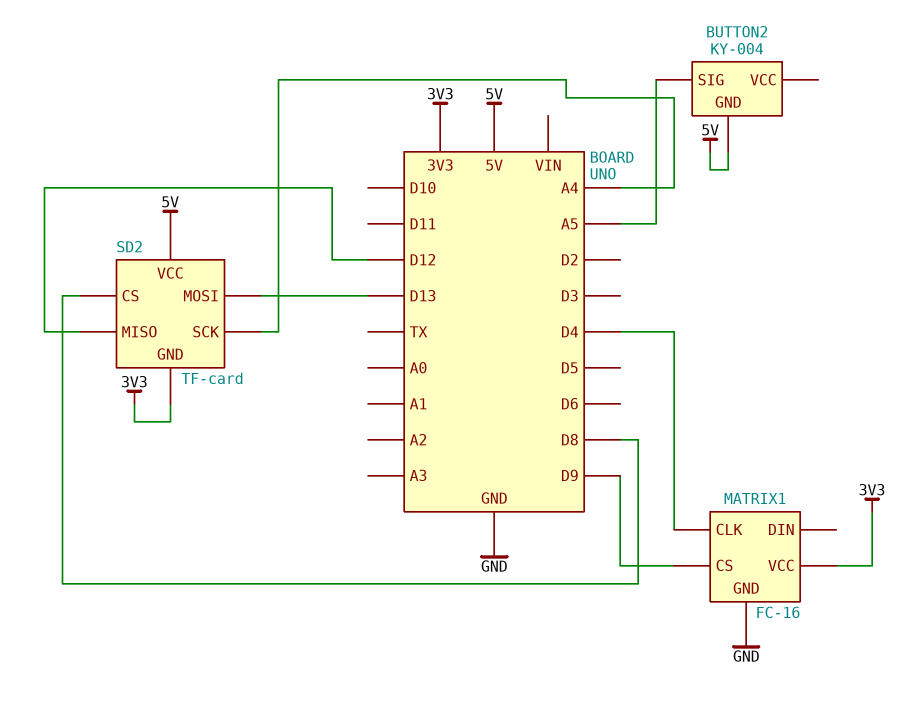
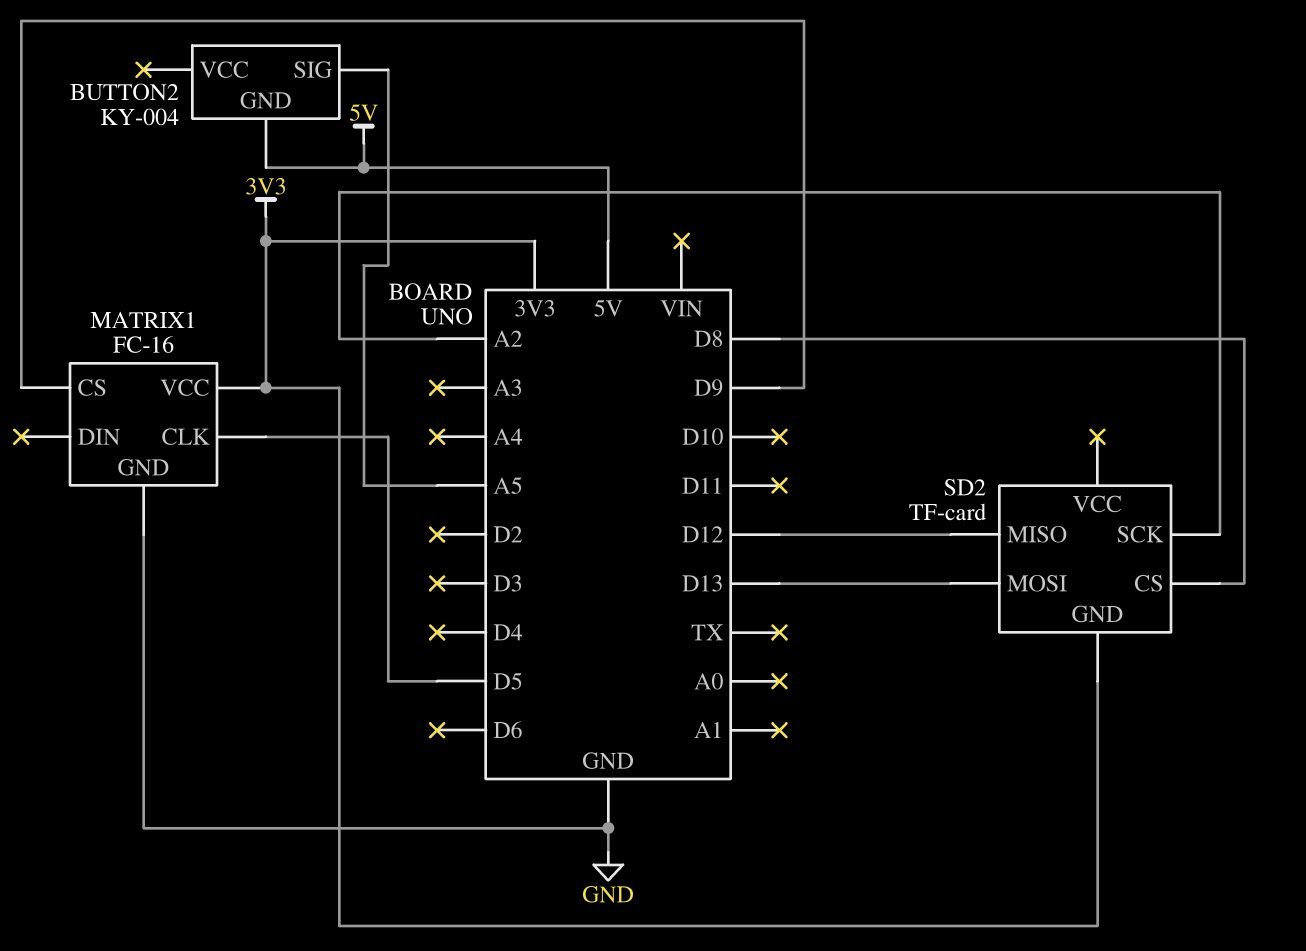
MATRIX1 pin CLK: D4 -> D5
SD2 pin SCK: A4 -> A2
SD2 pin VCC: 5V -> none

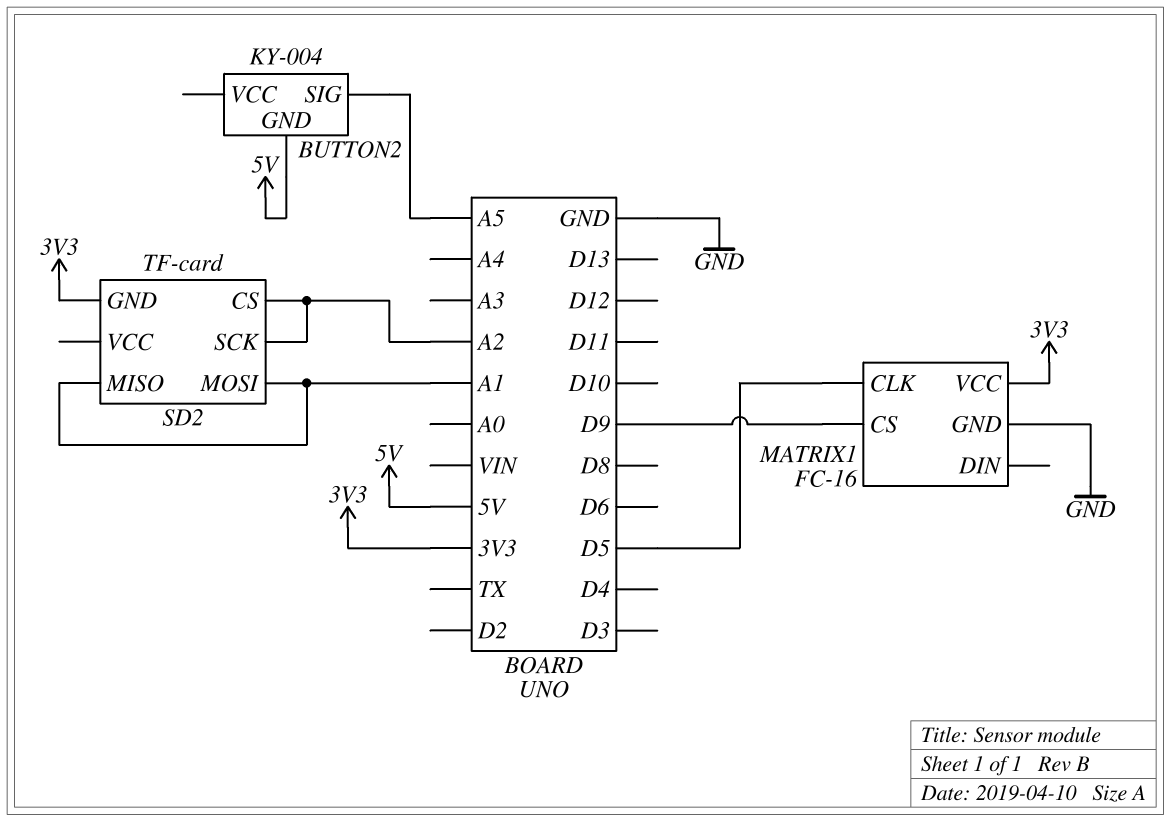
SD2 pin CS: D8 -> A2
SD2 pin MISO: D12 -> A1
SD2 pin MOSI: D13 -> A1

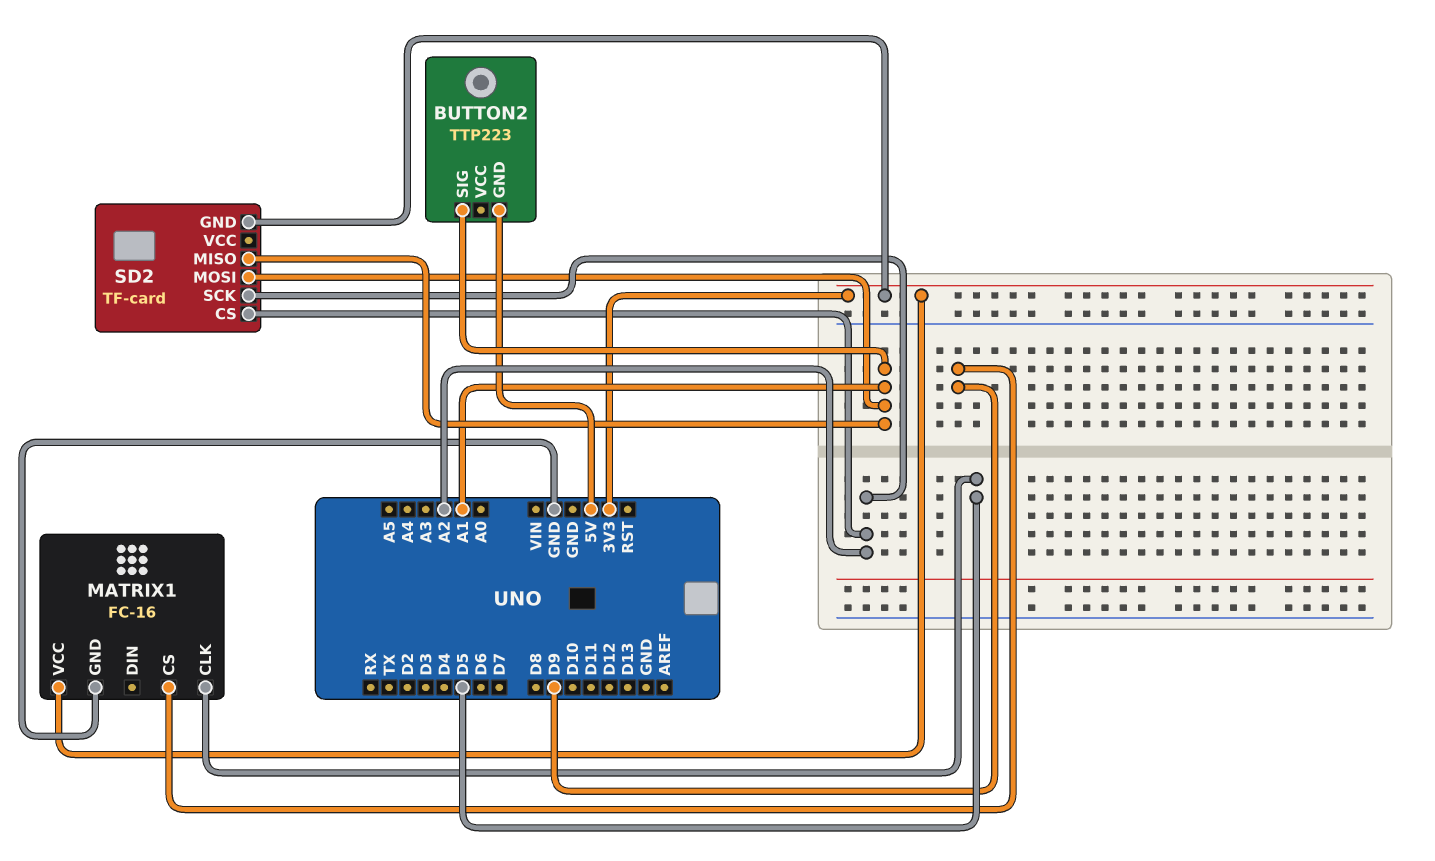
BUTTON2: KY-004 -> TTP223
BUTTON2 pin SIG: A5 -> A1

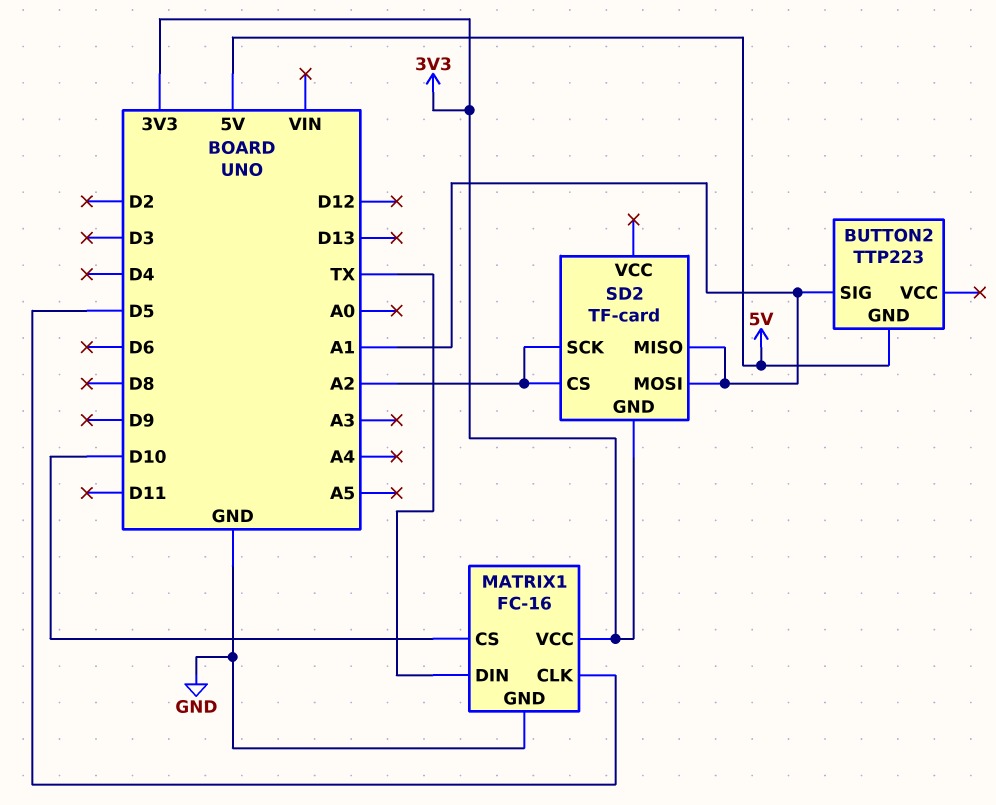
MATRIX1 pin CS: D9 -> D10
MATRIX1 pin DIN: none -> TX

